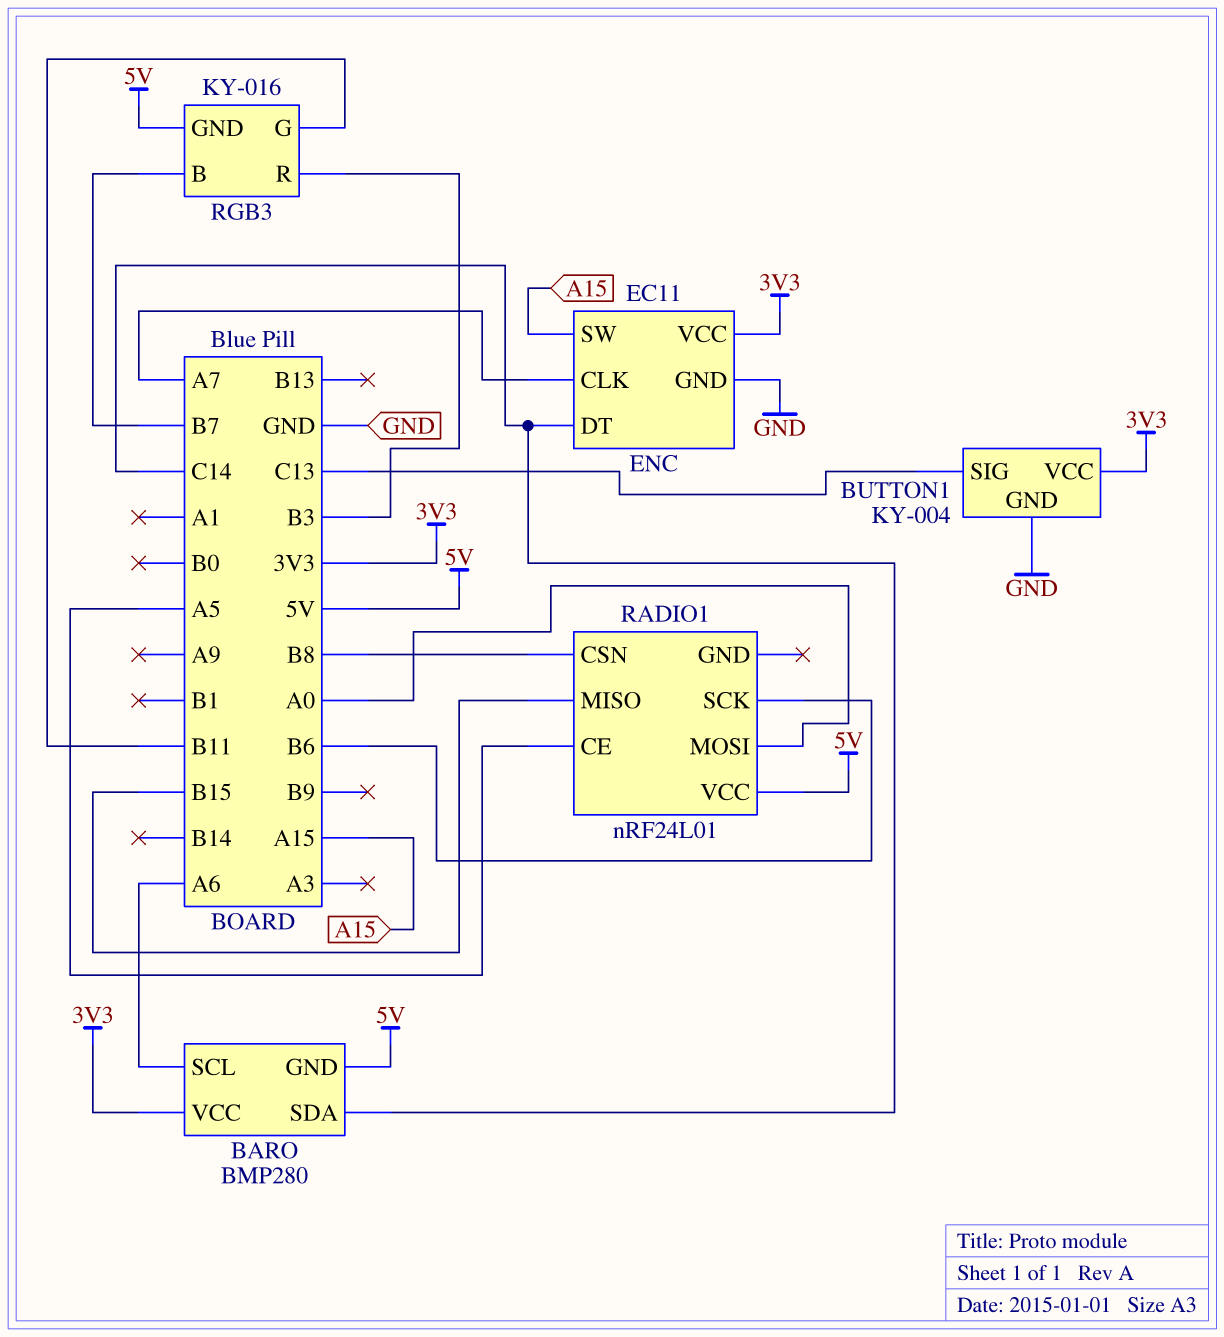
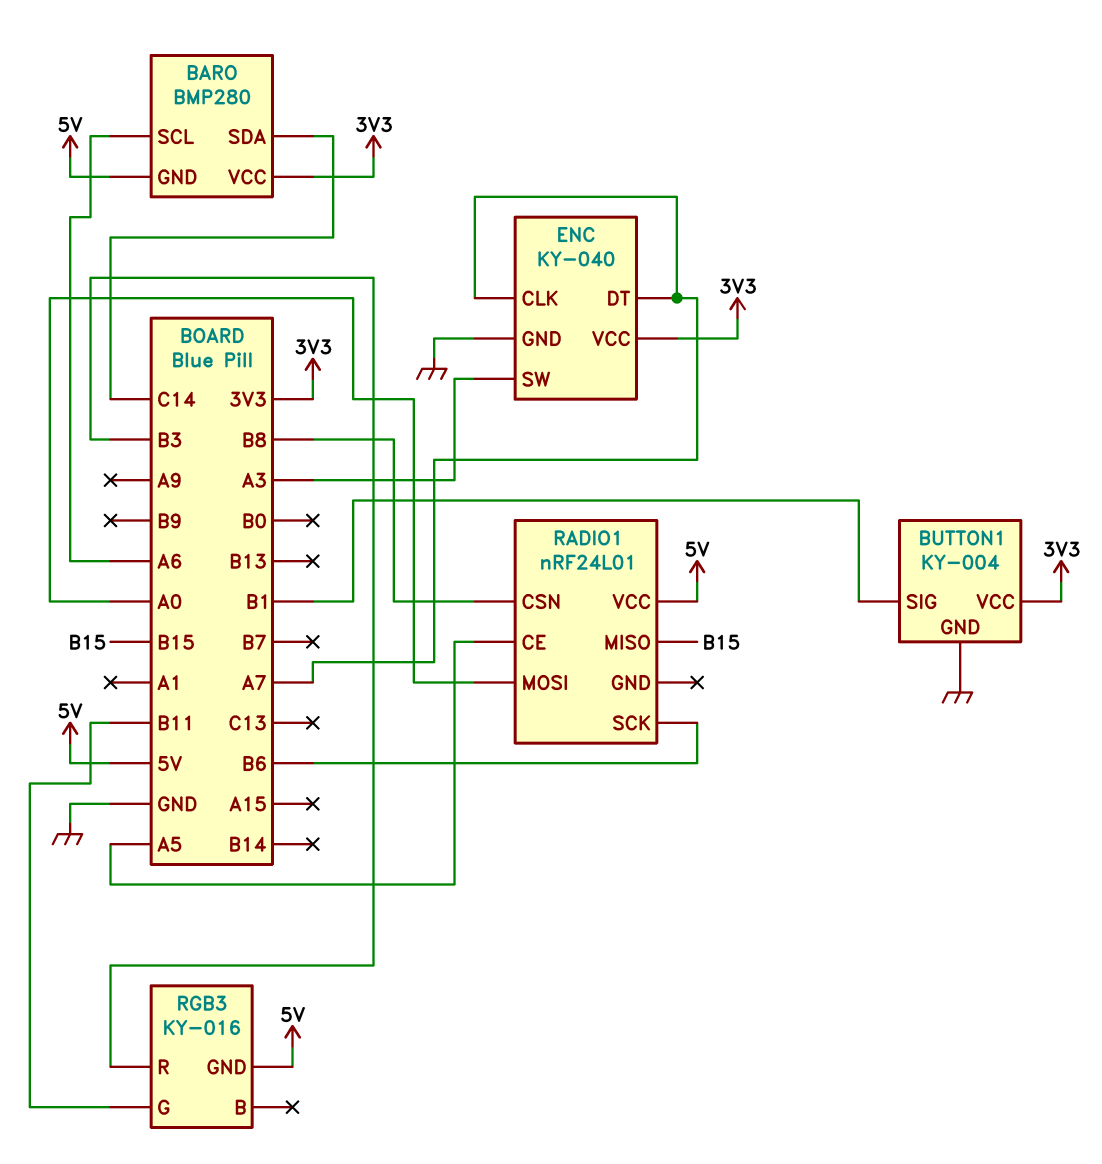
BUTTON1 pin SIG: C13 -> B1
ENC: EC11 -> KY-040
ENC pin DT: C14 -> A7
ENC pin SW: A15 -> A3
RGB3 pin B: B7 -> none

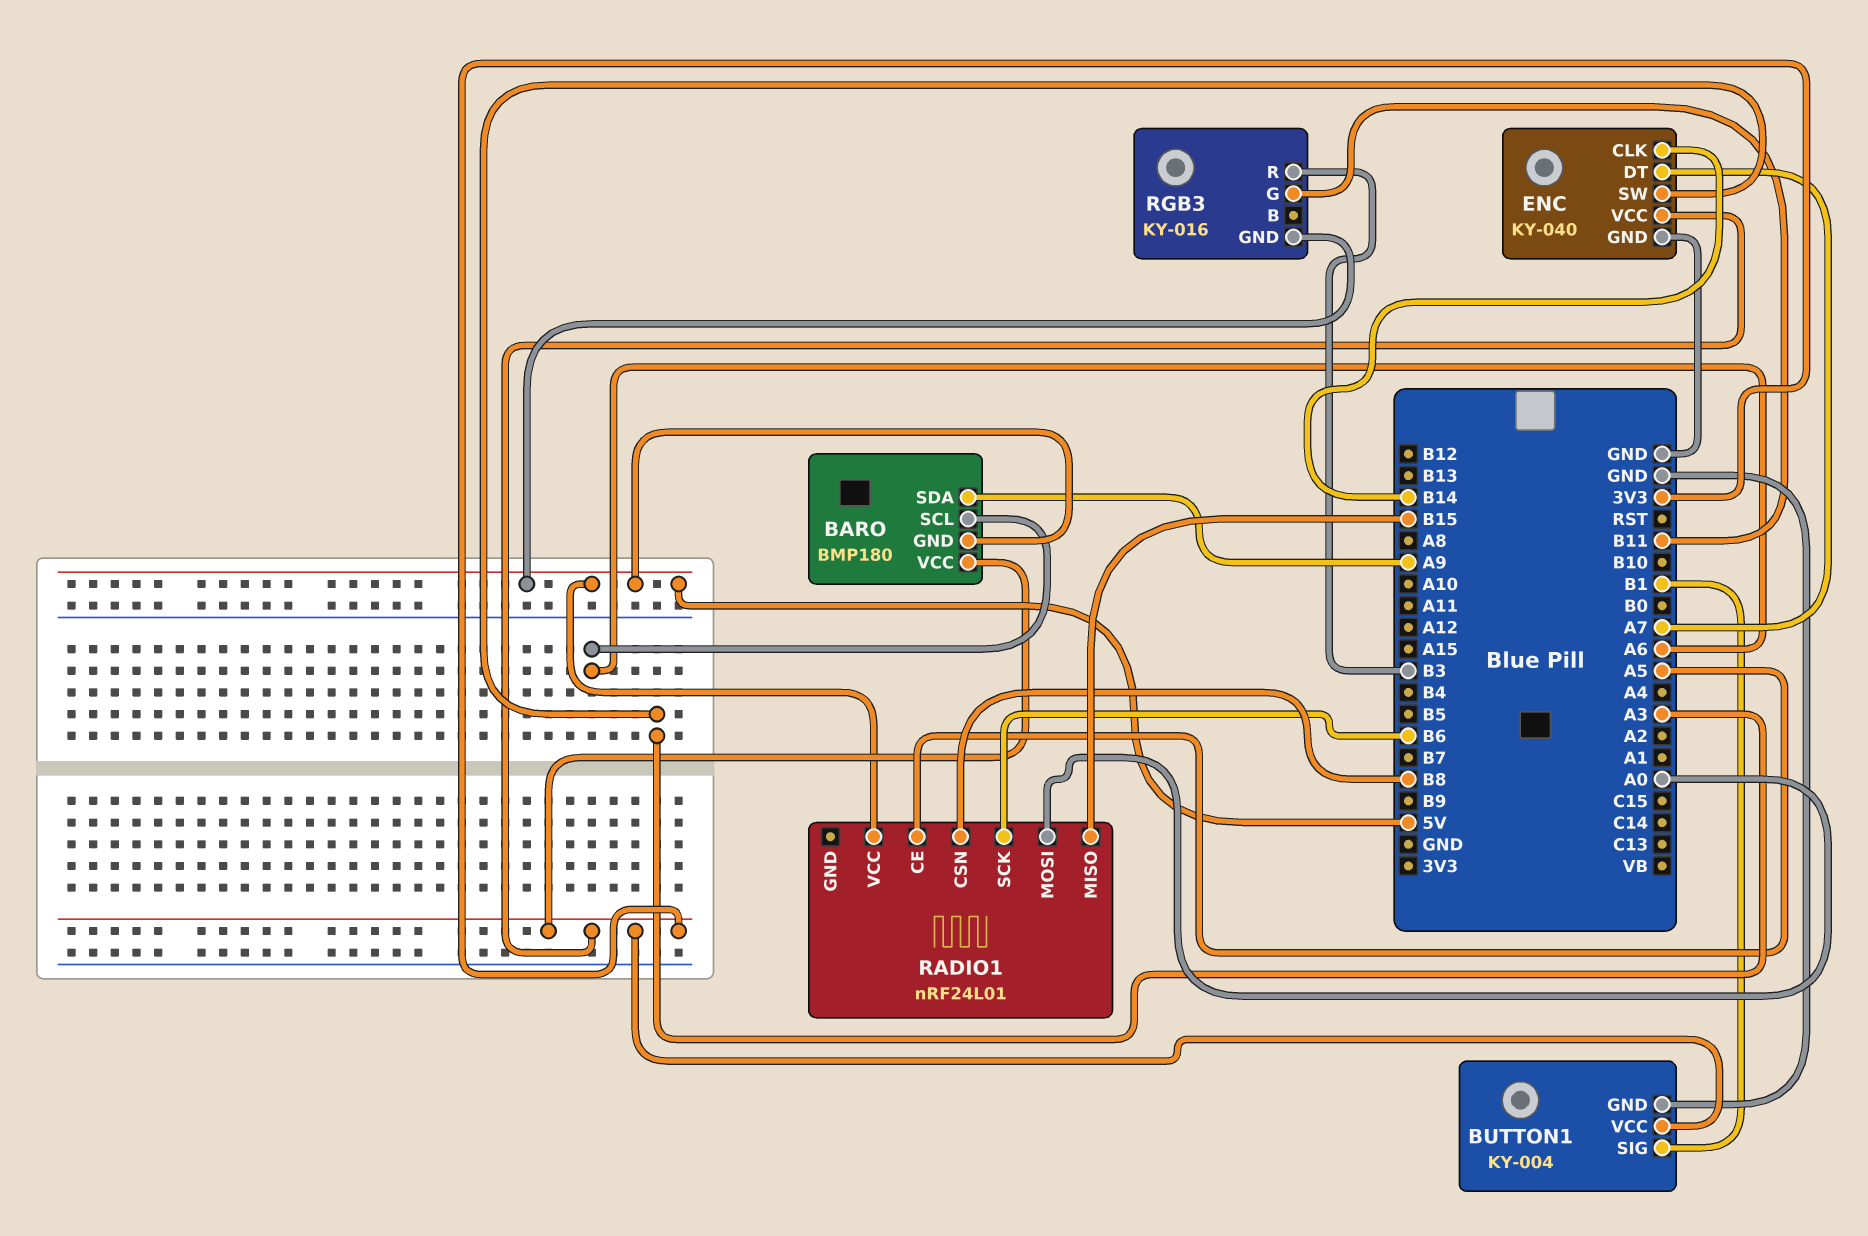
BARO: BMP280 -> BMP180
BARO pin SDA: C14 -> A9
ENC pin CLK: A7 -> B14

